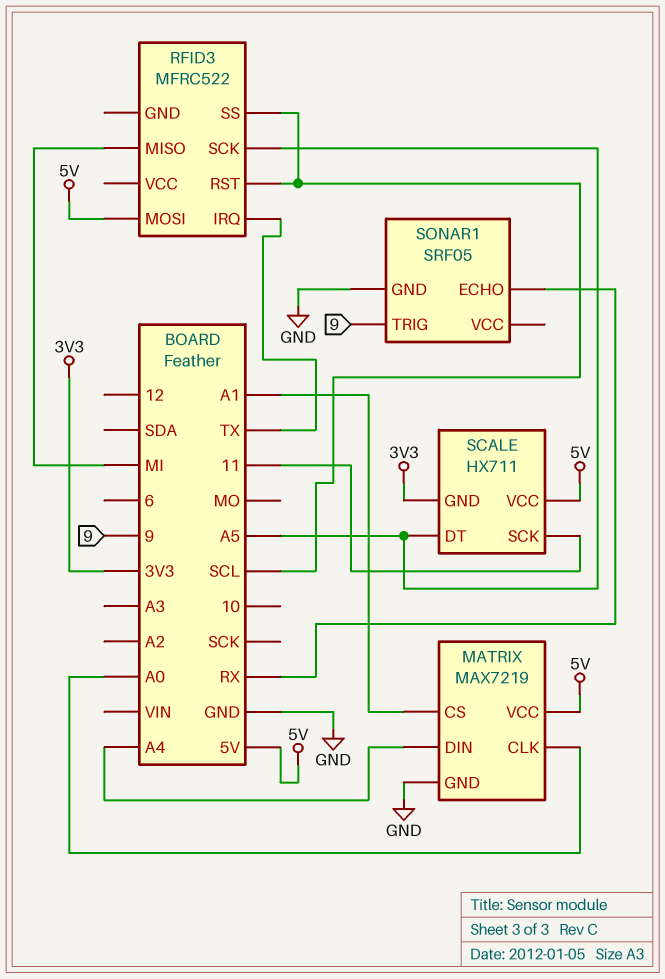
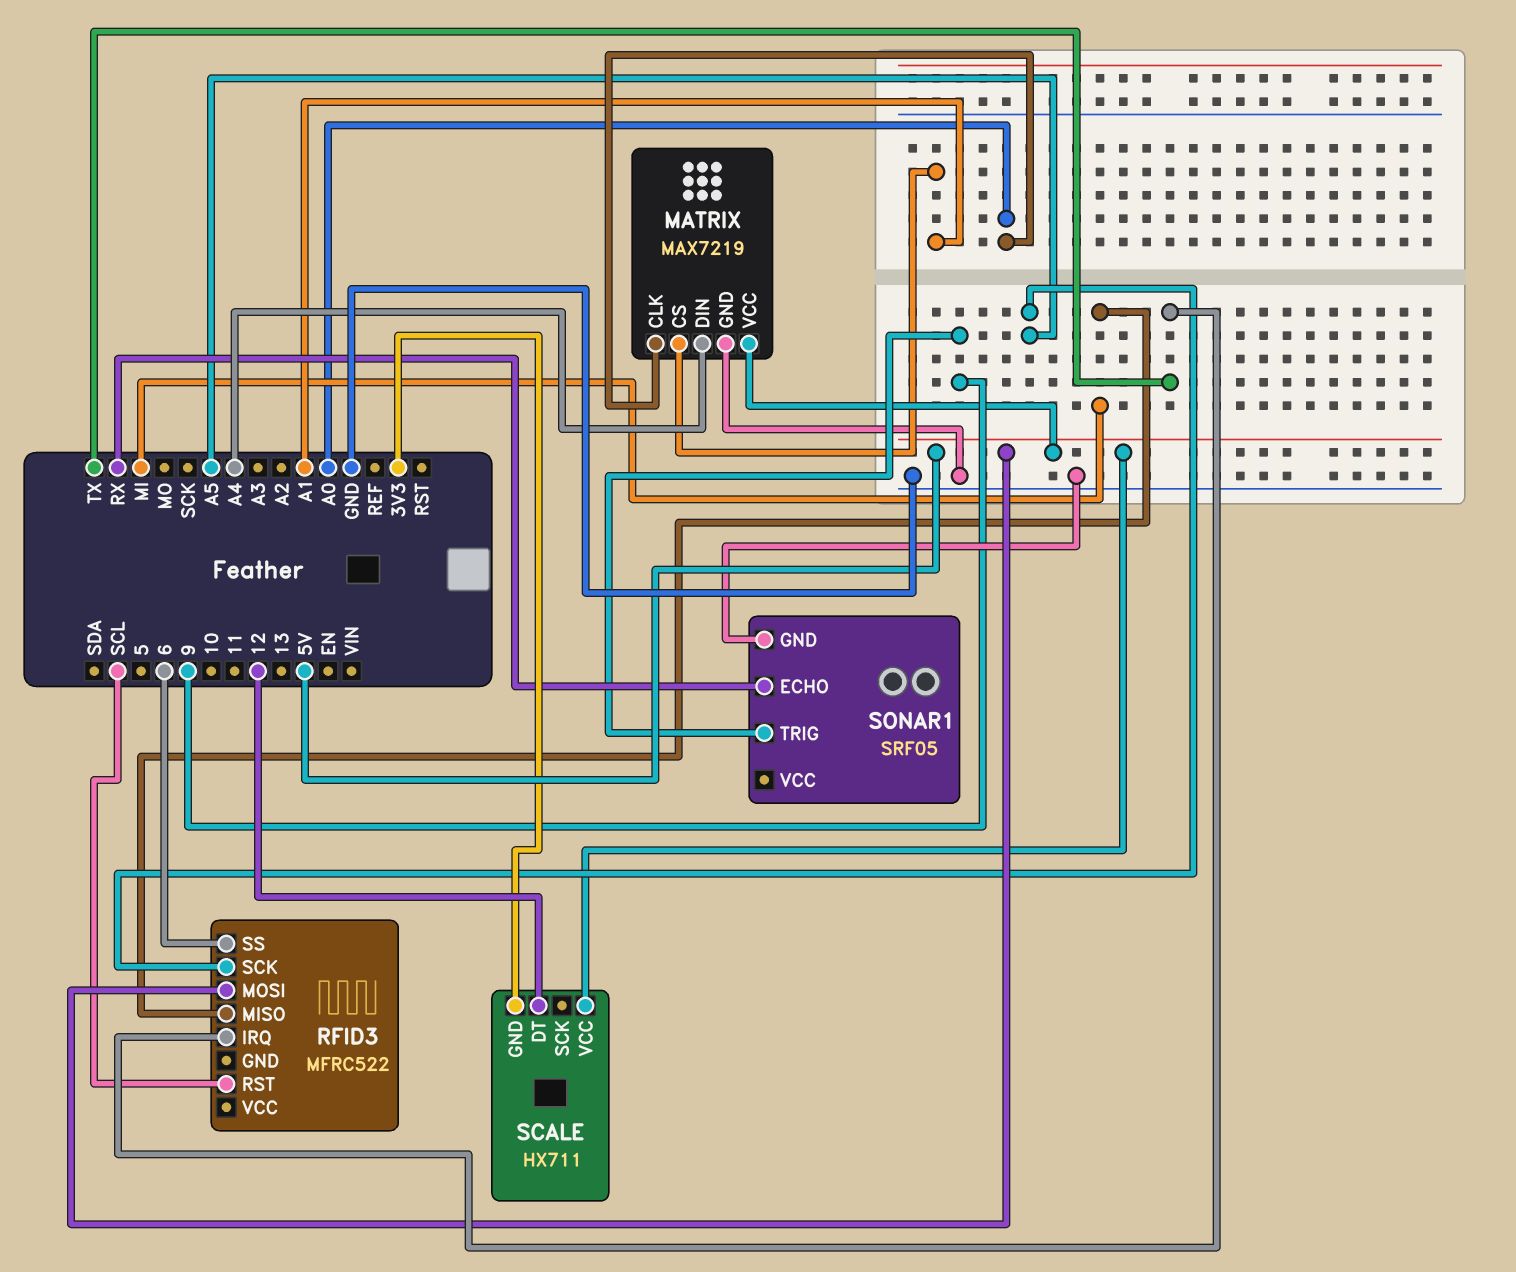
RFID3 pin SS: SCL -> 6
SCALE pin DT: A5 -> 12
SCALE pin SCK: 11 -> none

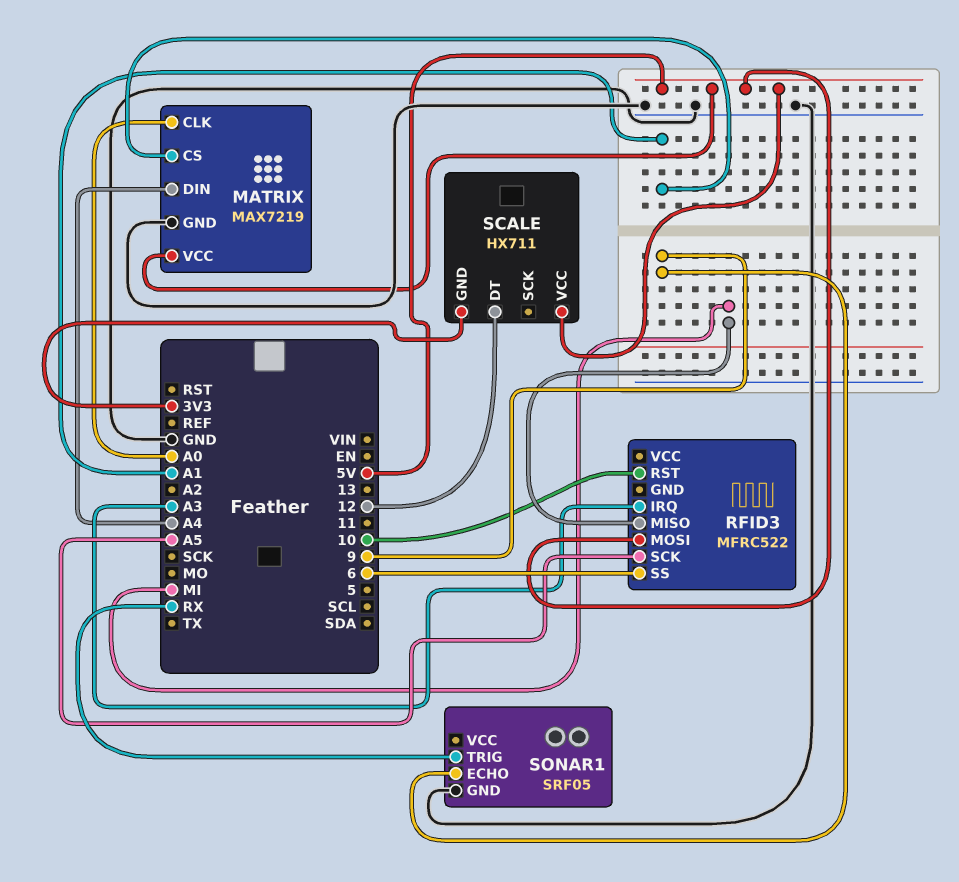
RFID3 pin IRQ: TX -> A3
RFID3 pin RST: SCL -> 10
SONAR1 pin ECHO: RX -> 9
SONAR1 pin TRIG: 9 -> RX

